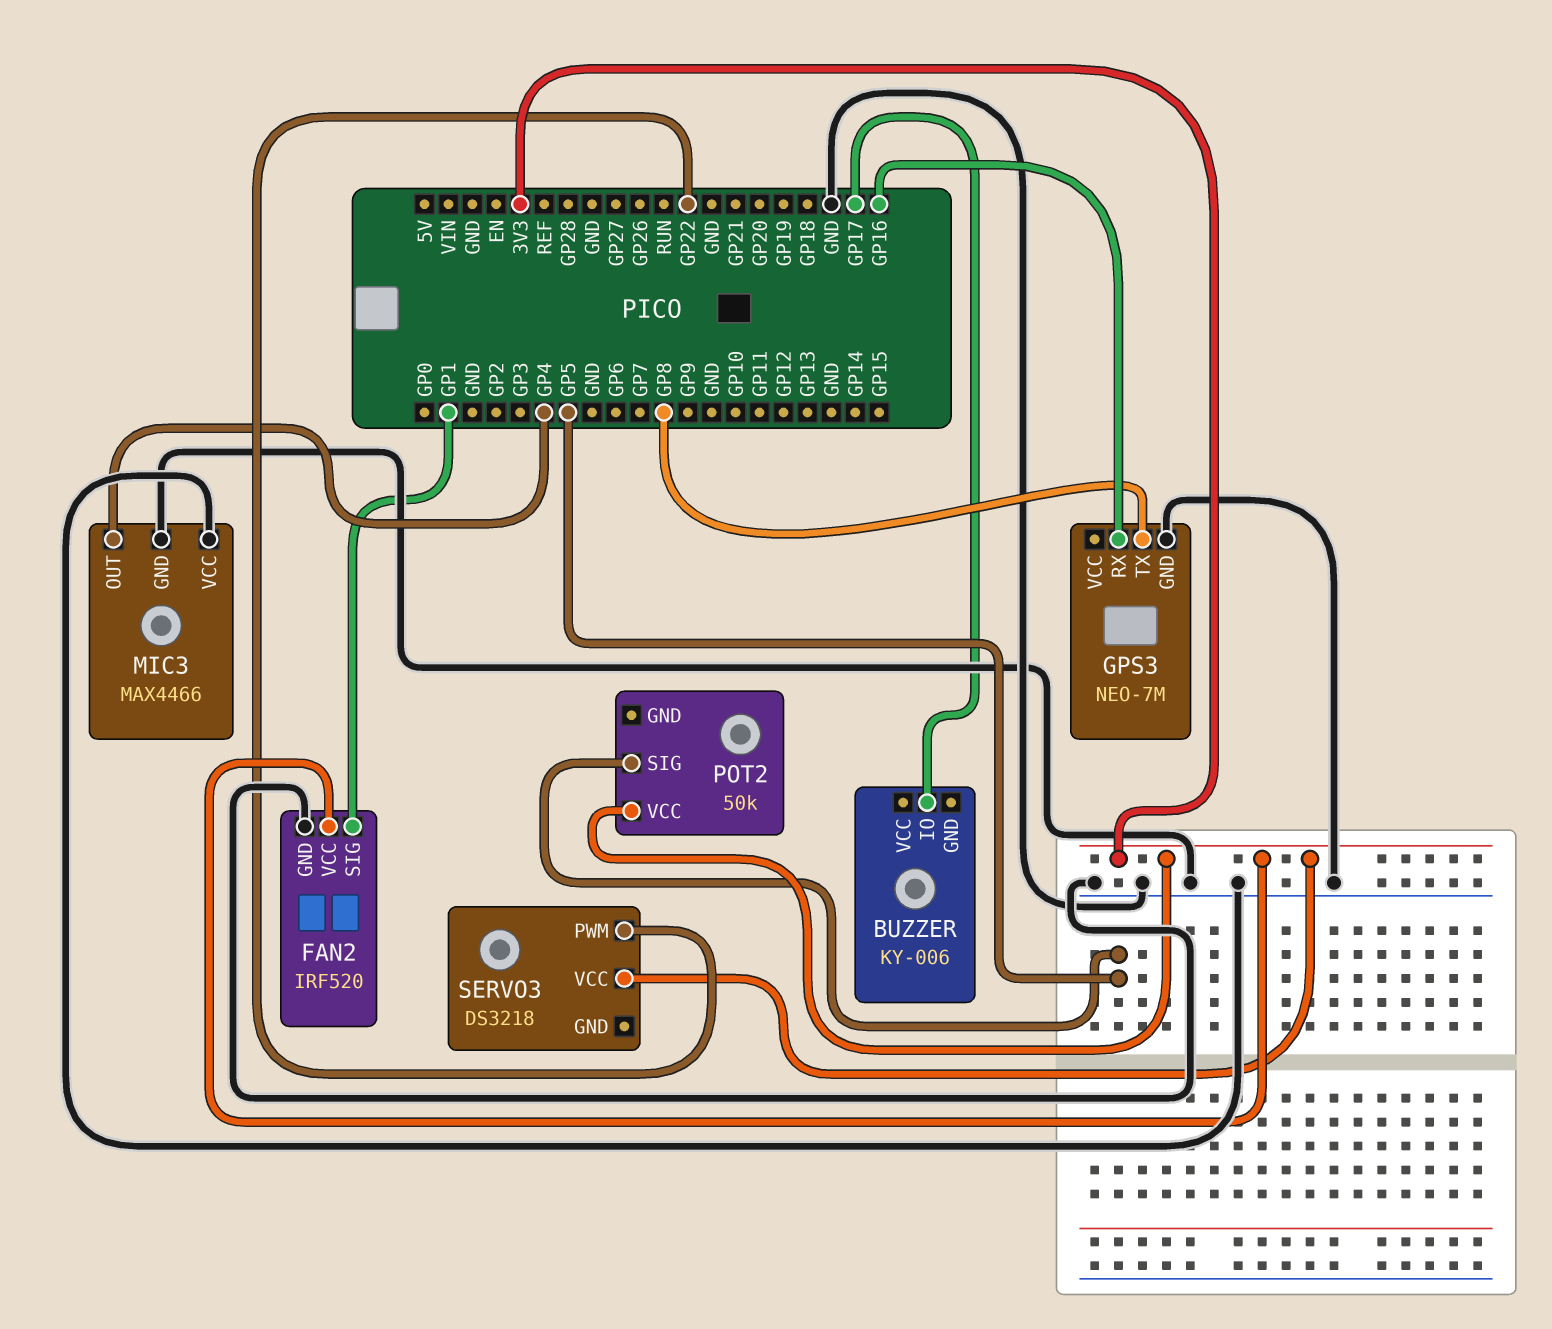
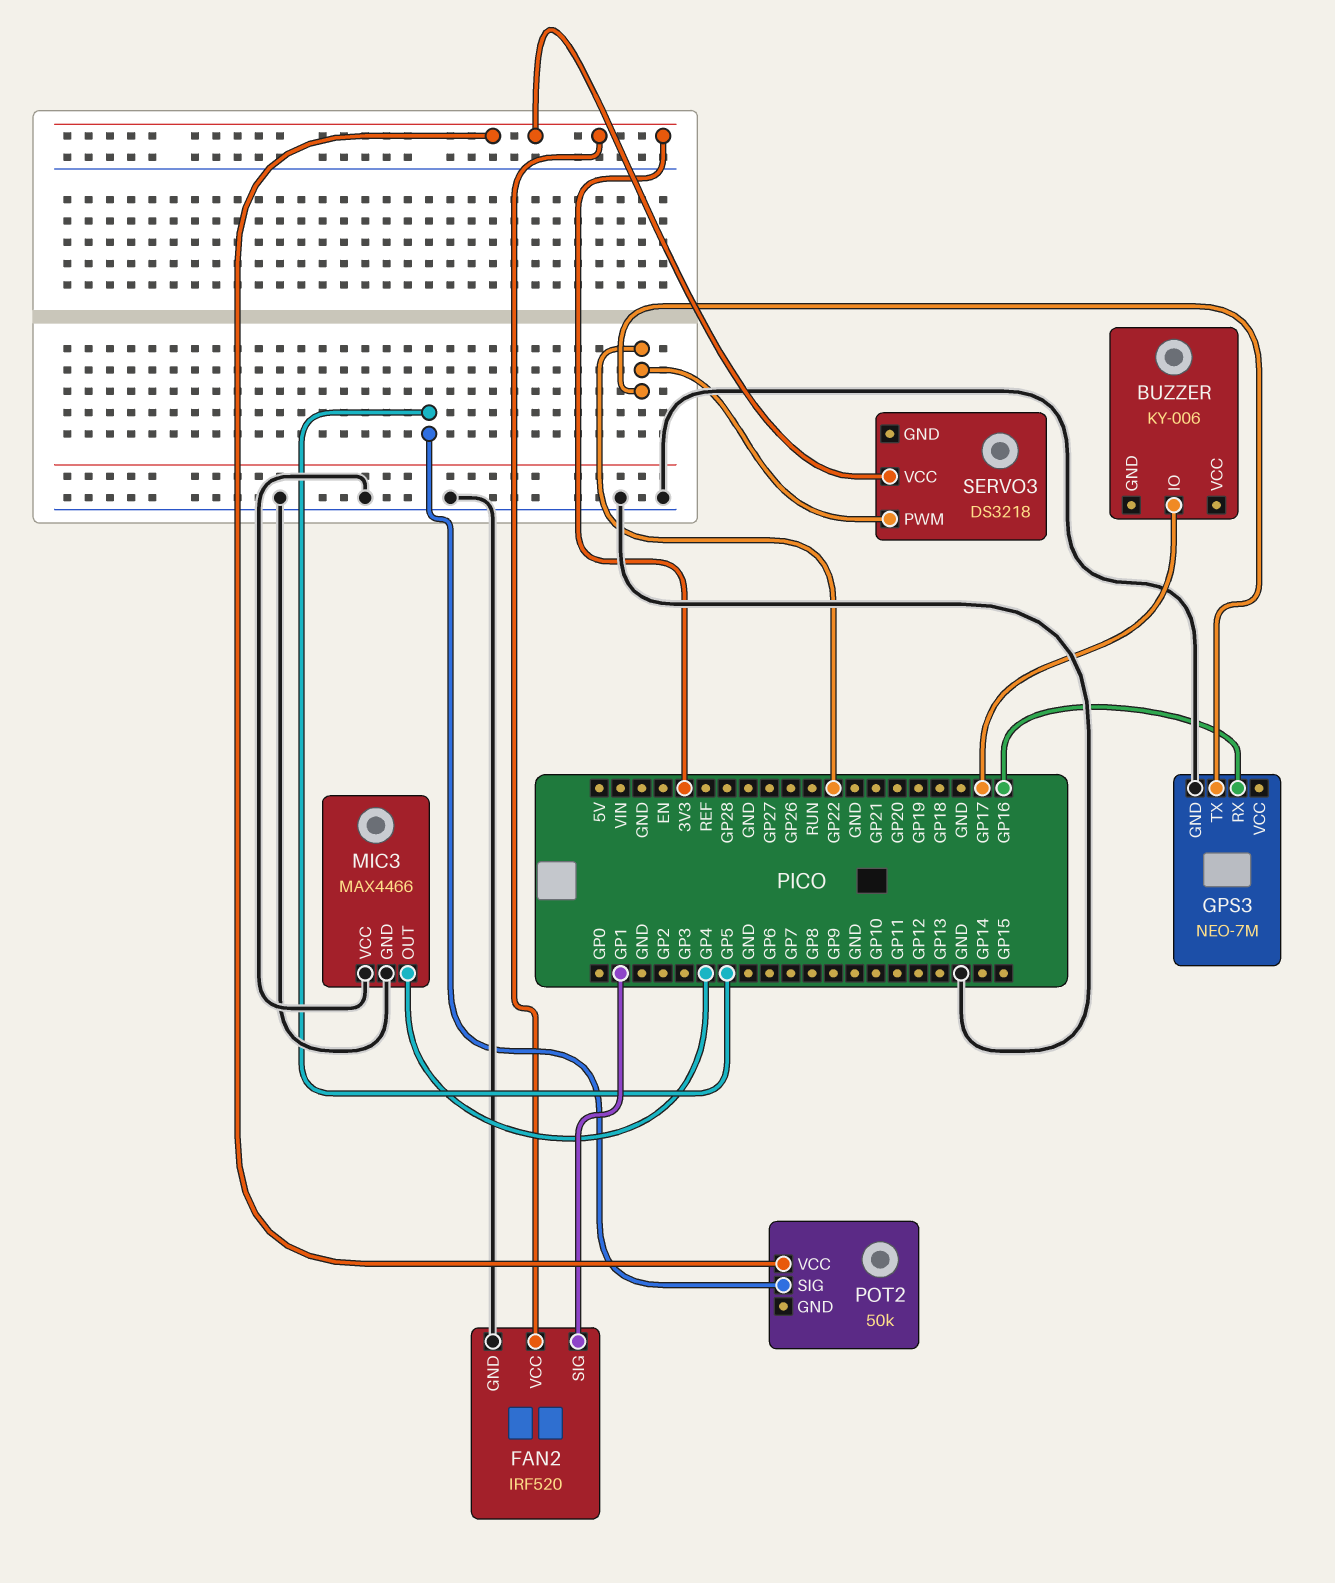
GPS3 pin TX: GP8 -> GP22

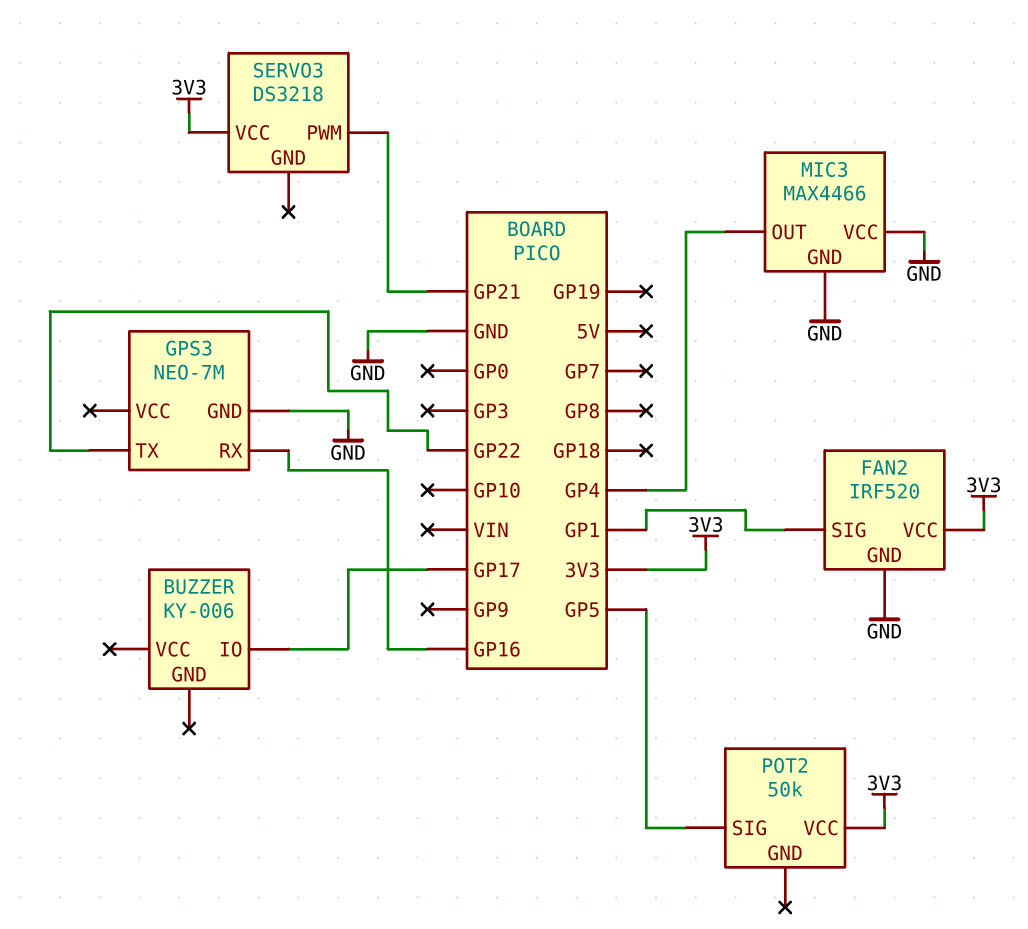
SERVO3 pin PWM: GP22 -> GP21

